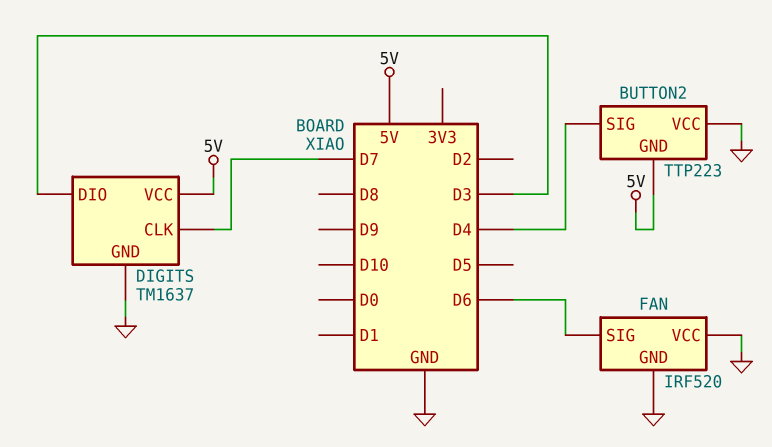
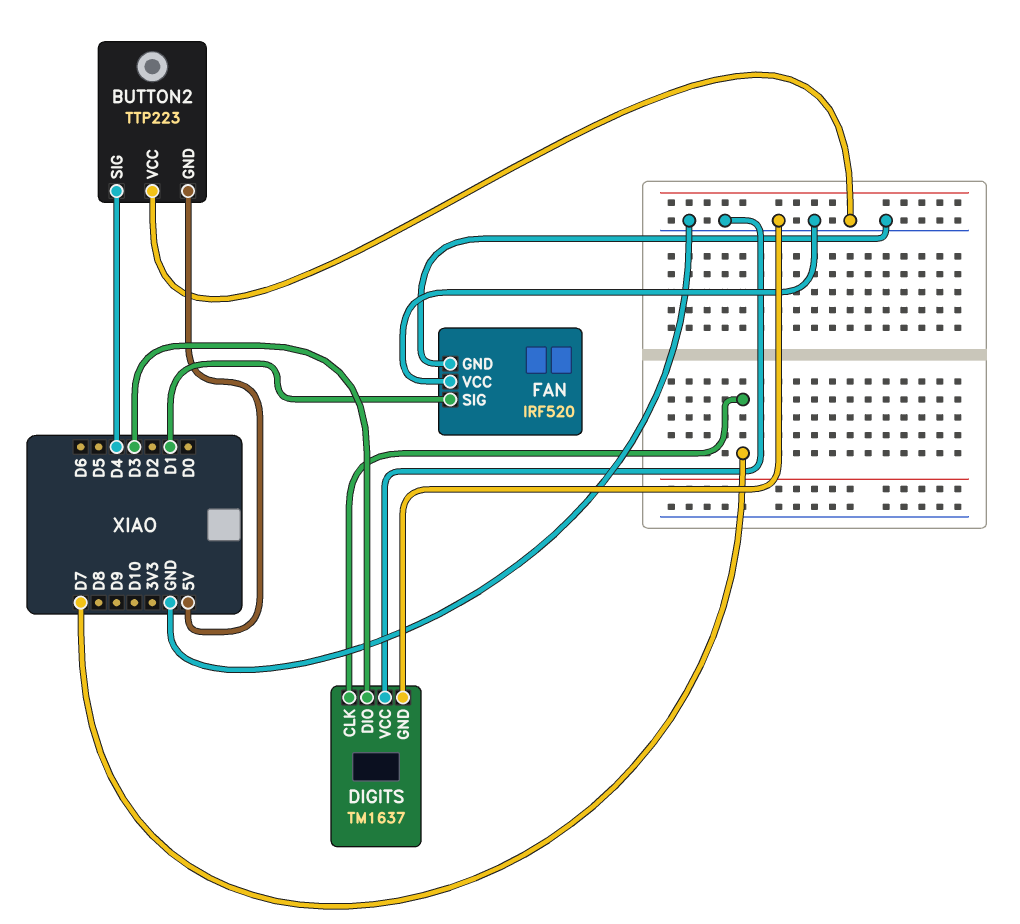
DIGITS pin VCC: 5V -> GND
FAN pin SIG: D6 -> D1

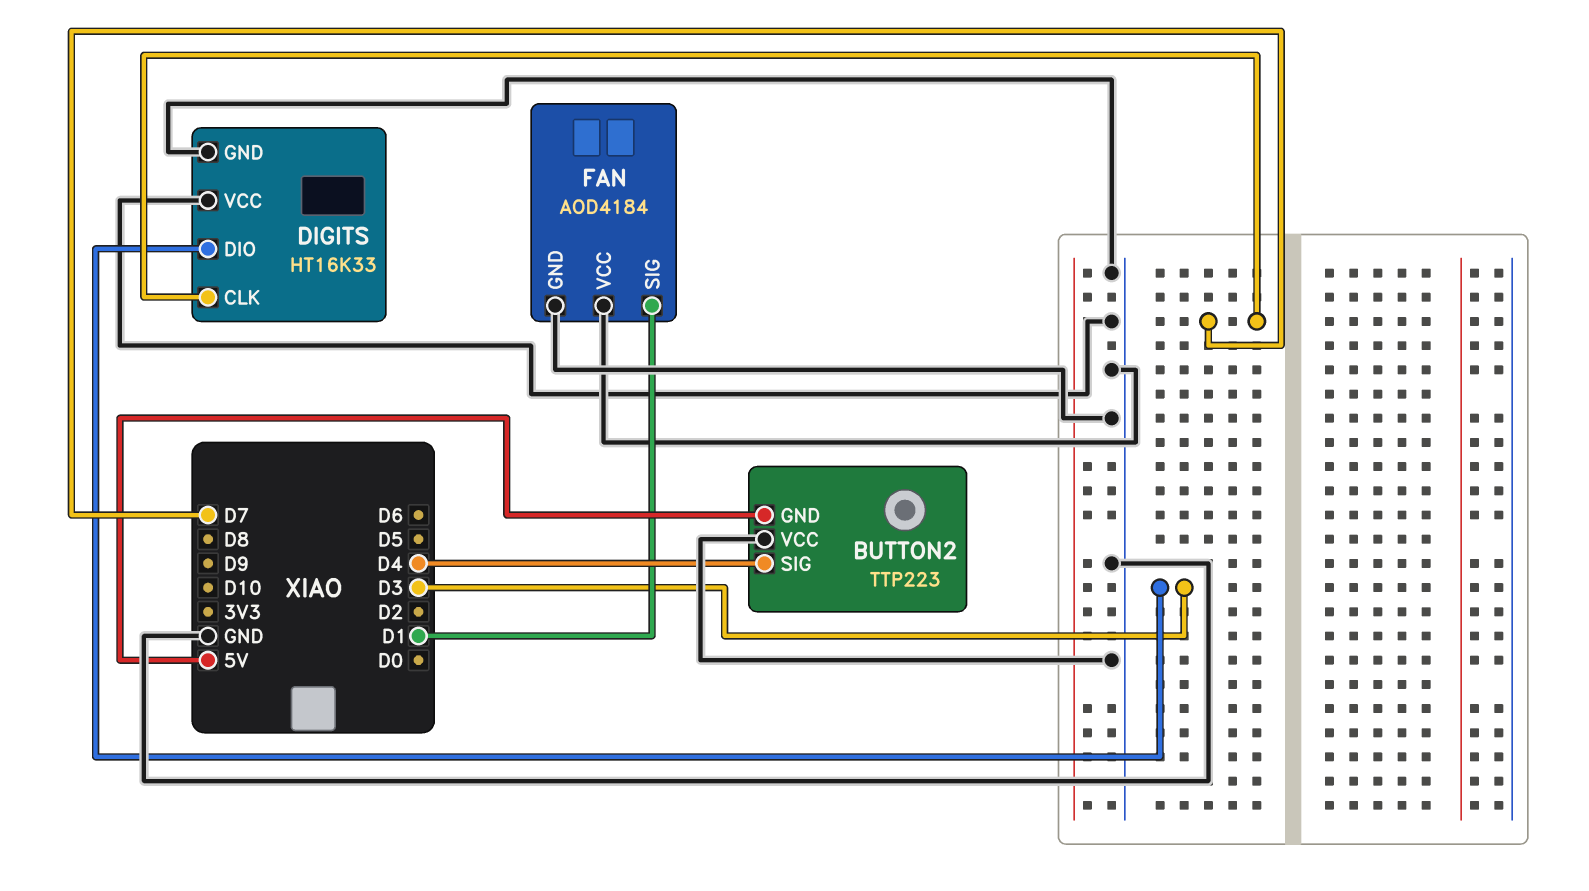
DIGITS: TM1637 -> HT16K33
FAN: IRF520 -> AOD4184

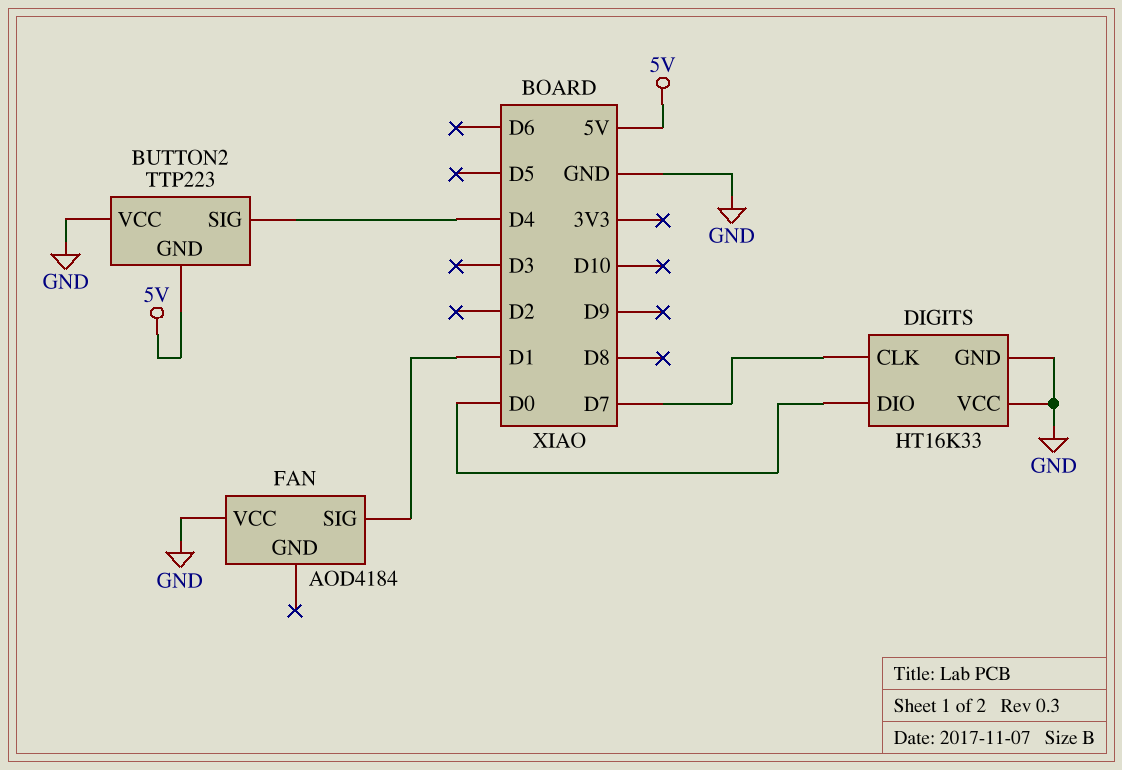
DIGITS pin DIO: D3 -> D0
FAN pin GND: GND -> none

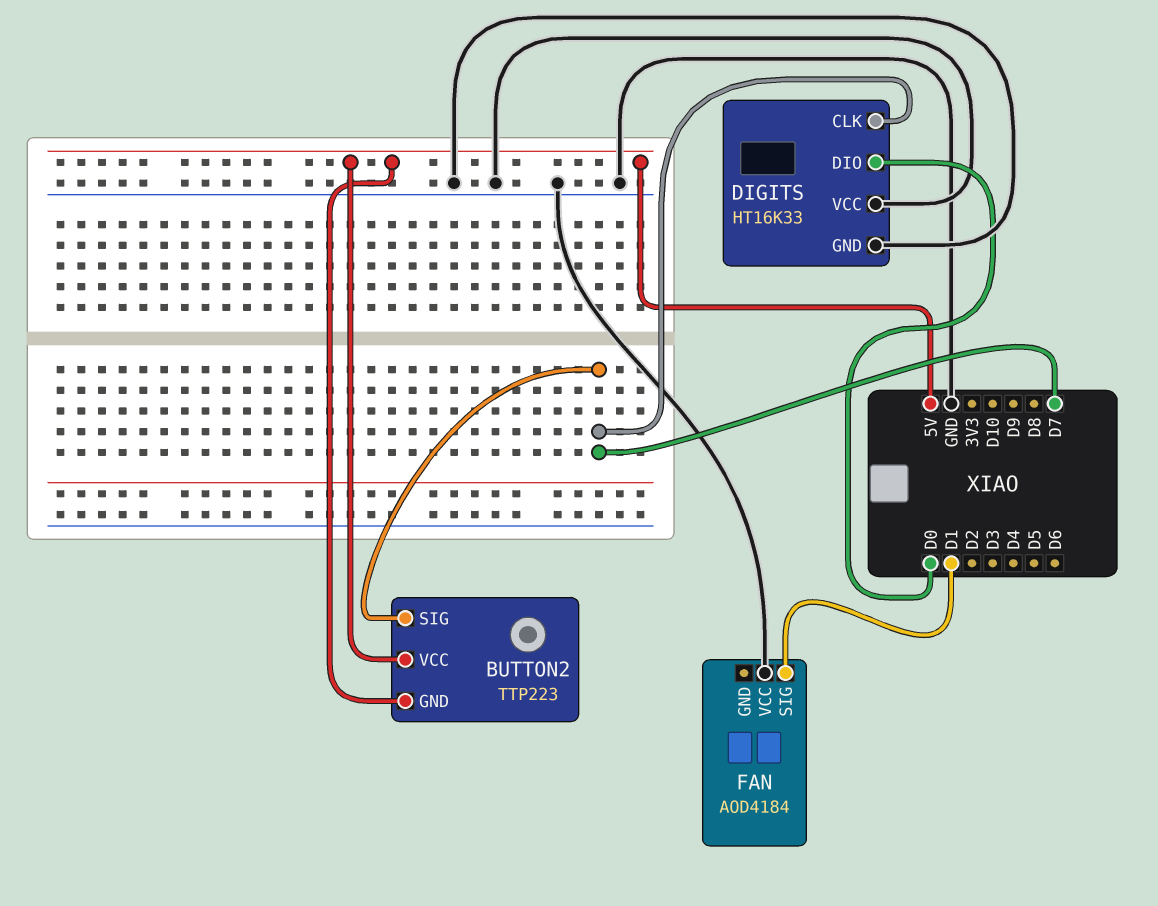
BUTTON2 pin SIG: D4 -> D7
BUTTON2 pin VCC: GND -> 5V

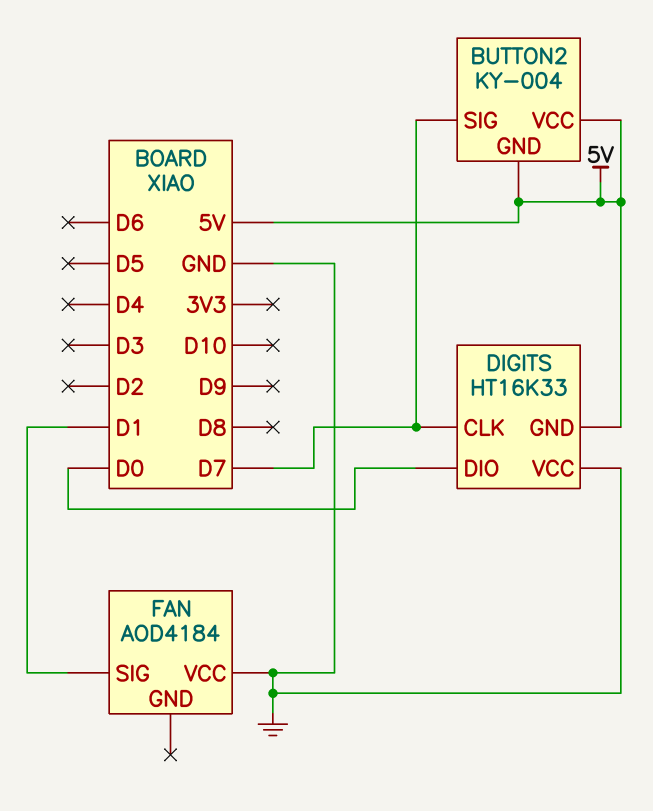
BUTTON2: TTP223 -> KY-004
DIGITS pin GND: GND -> 5V

